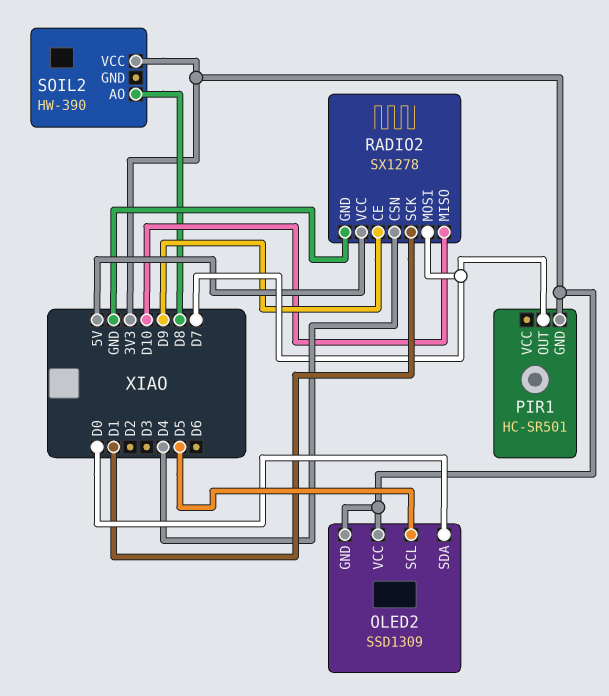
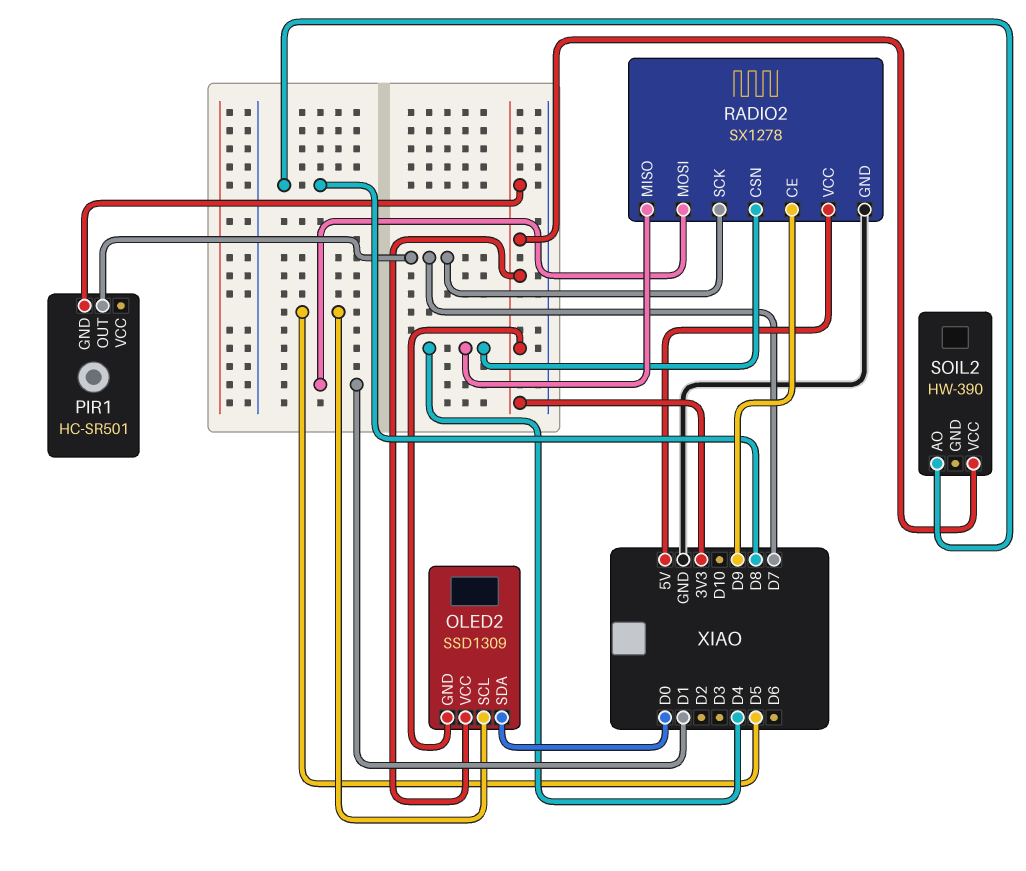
RADIO2 pin MISO: D10 -> D4
RADIO2 pin MOSI: D7 -> D1
RADIO2 pin SCK: D1 -> D7

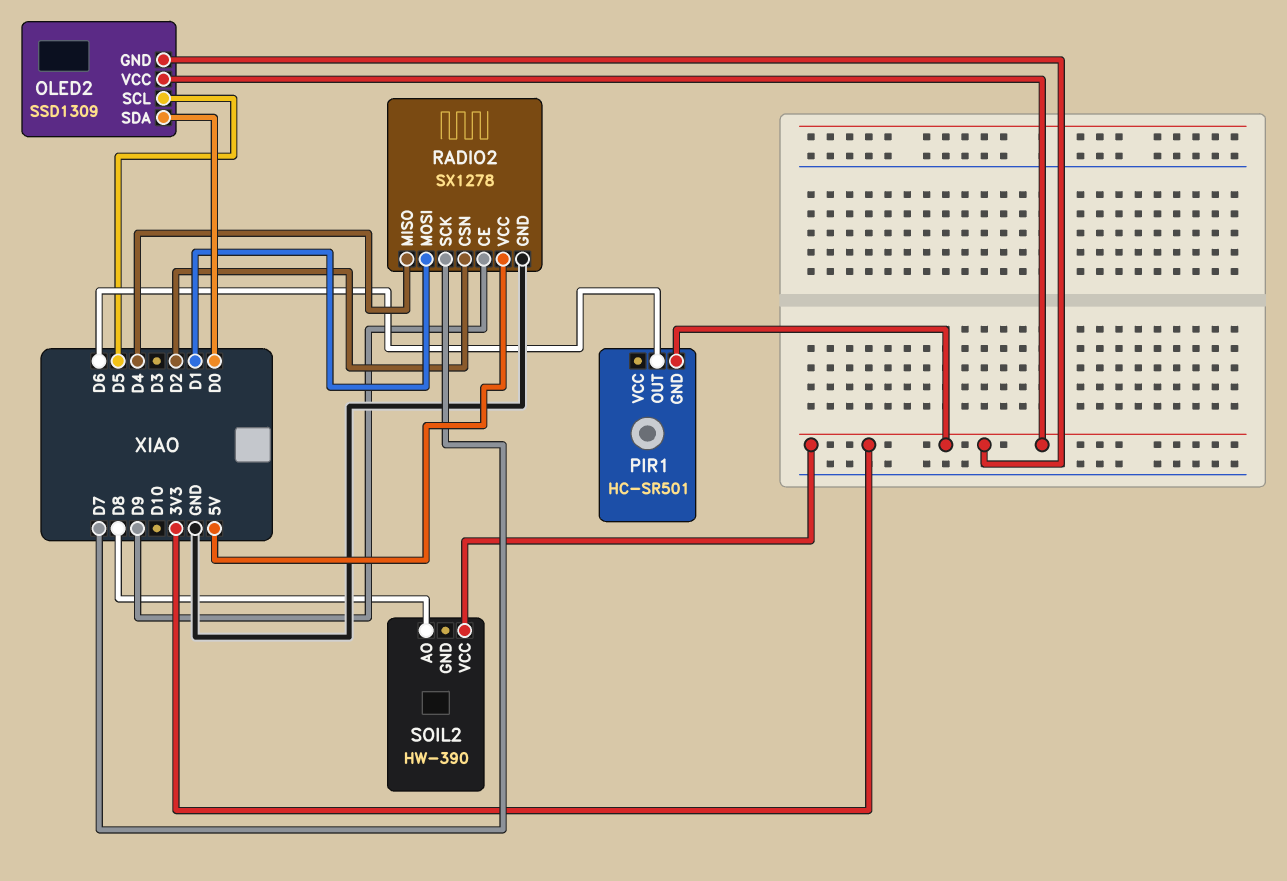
PIR1 pin OUT: D7 -> D6
RADIO2 pin CSN: D4 -> D2

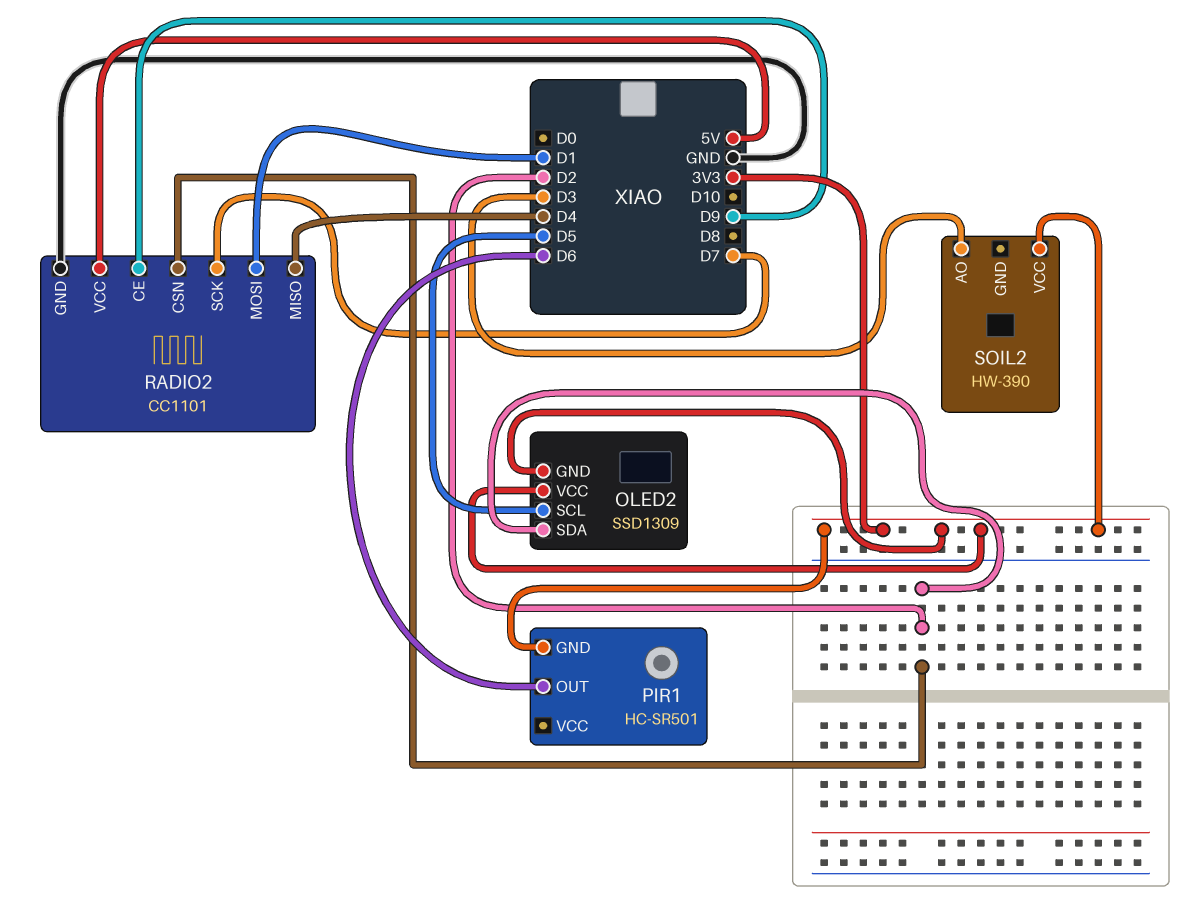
OLED2 pin SDA: D0 -> D2
RADIO2: SX1278 -> CC1101
SOIL2 pin AO: D8 -> D3

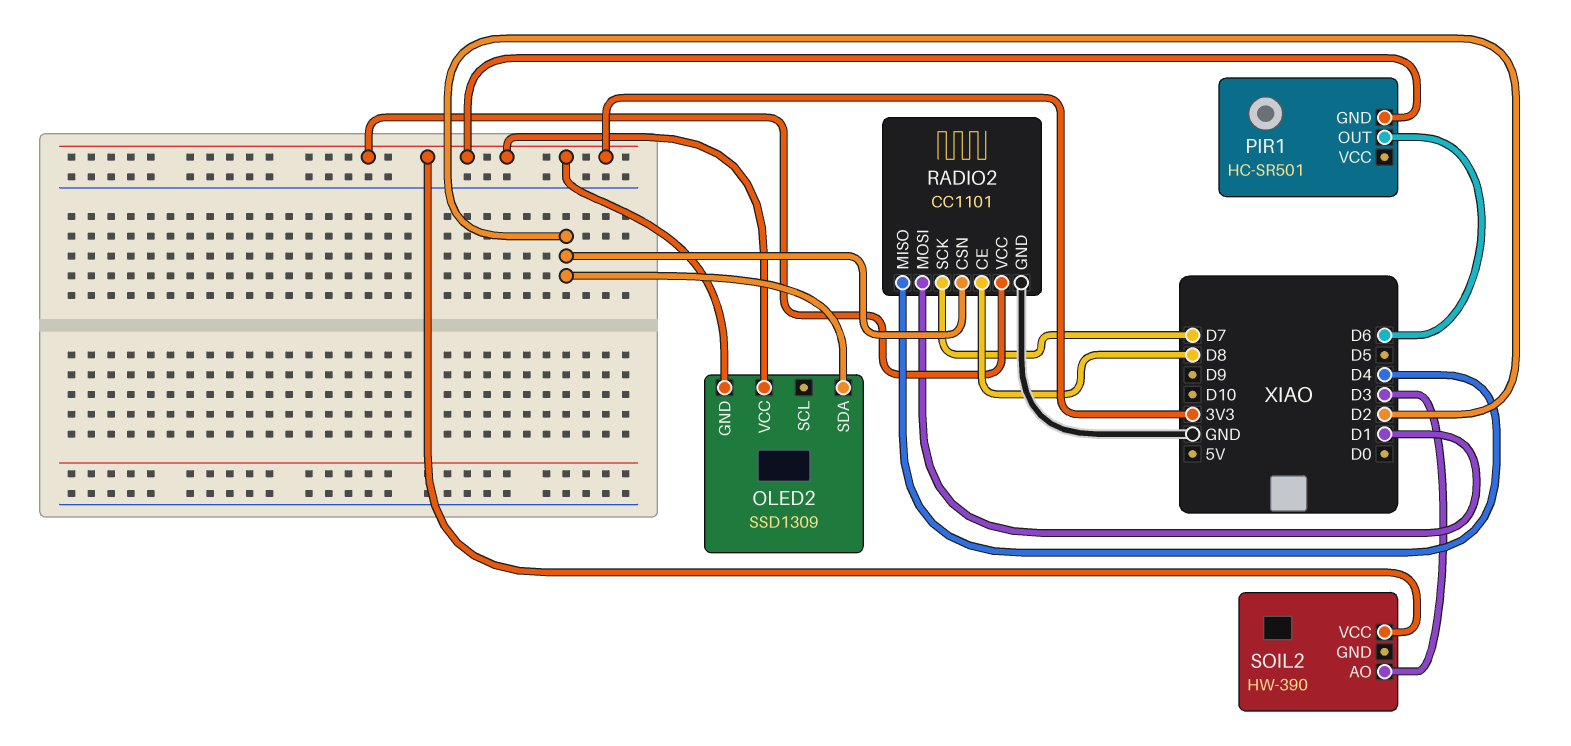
OLED2 pin SCL: D5 -> none
RADIO2 pin CE: D9 -> D8
RADIO2 pin VCC: 5V -> 3V3

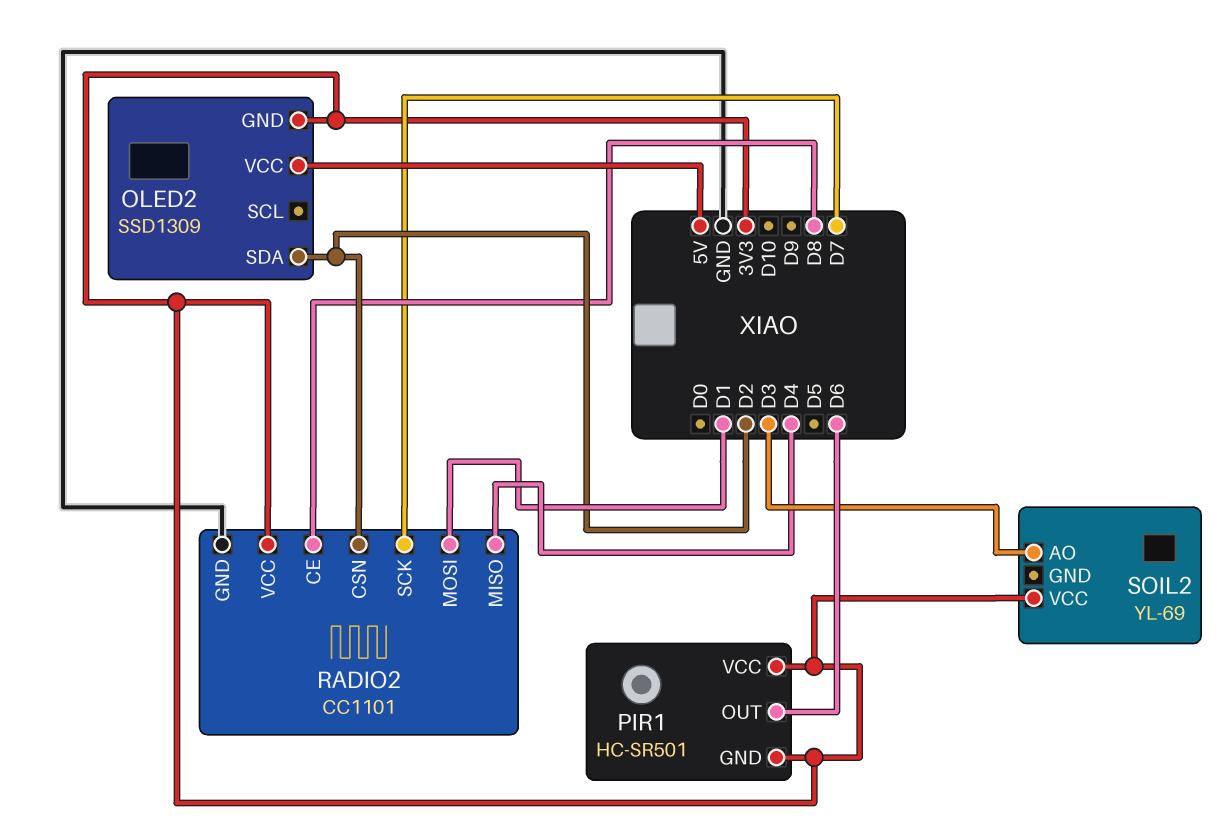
OLED2 pin VCC: 3V3 -> 5V
PIR1 pin VCC: none -> 3V3
SOIL2: HW-390 -> YL-69

